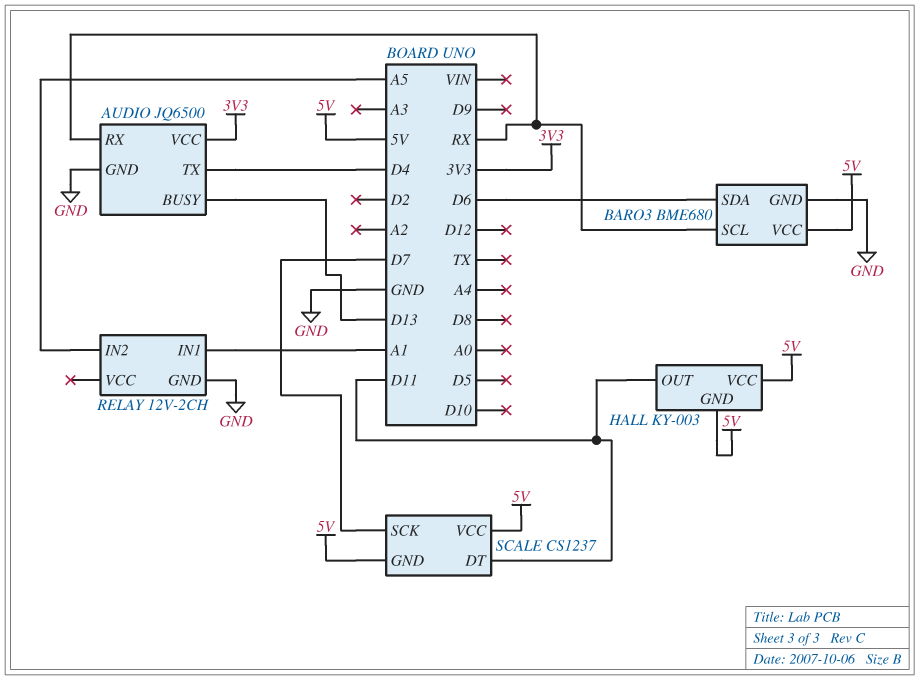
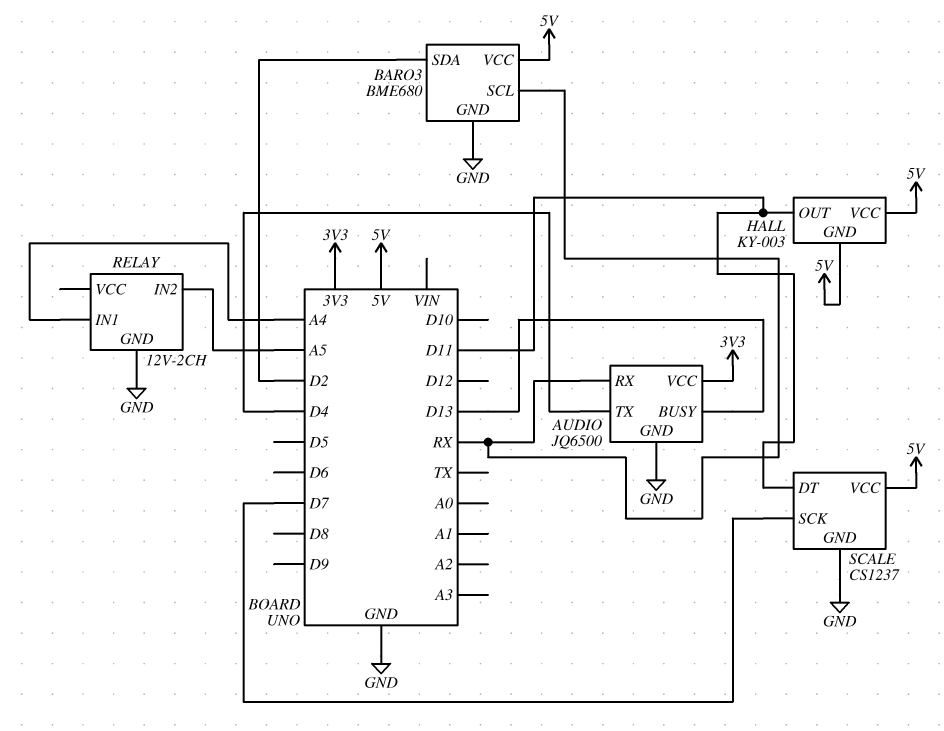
BARO3 pin SDA: D6 -> D2
RELAY pin IN1: A1 -> A4
SCALE pin GND: 5V -> GND

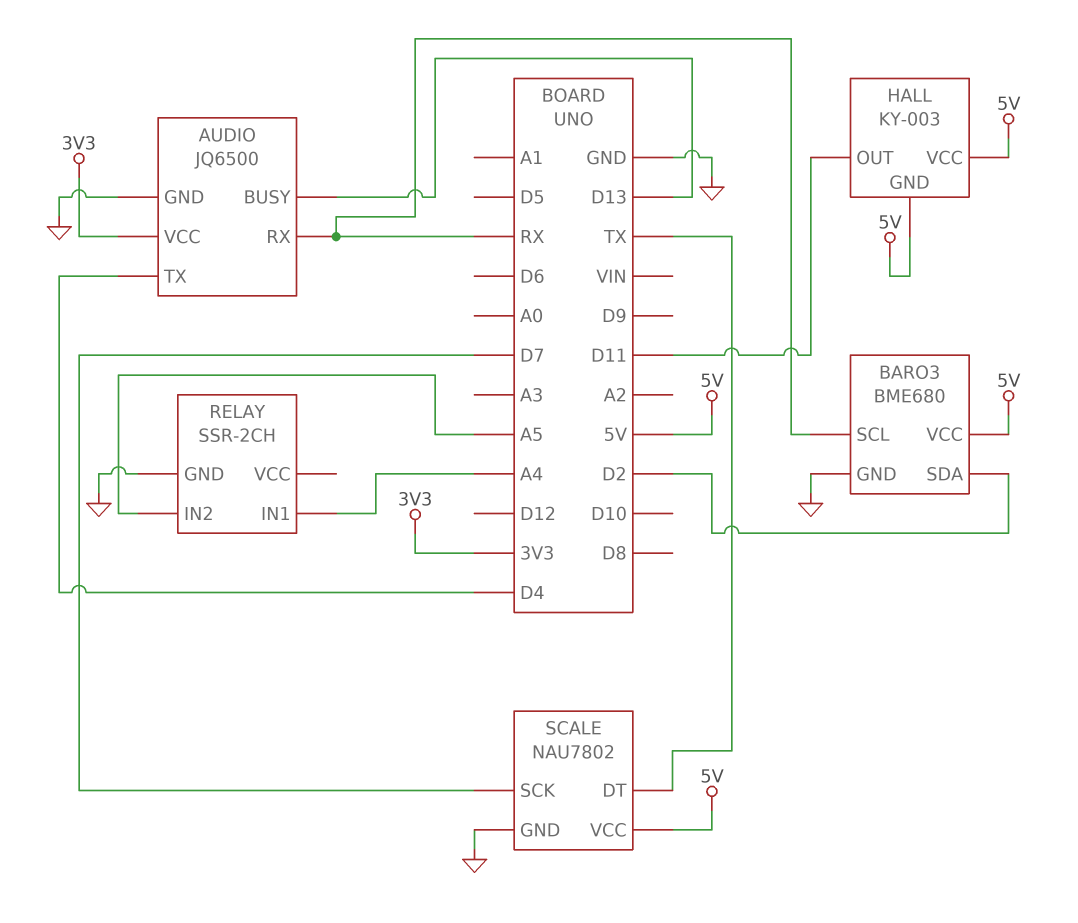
RELAY: 12V-2CH -> SSR-2CH
SCALE: CS1237 -> NAU7802
SCALE pin DT: D11 -> TX

